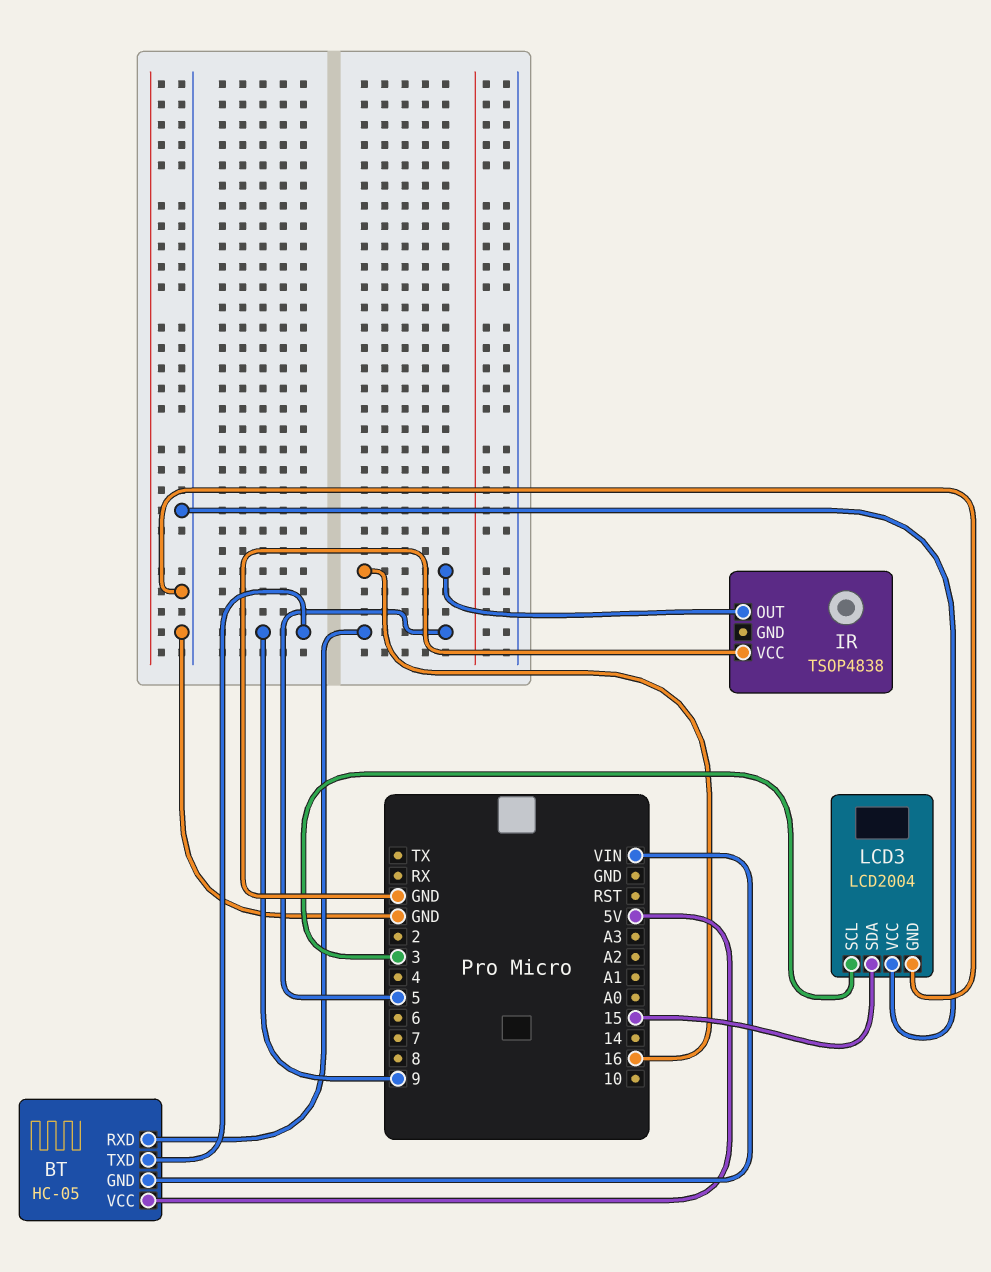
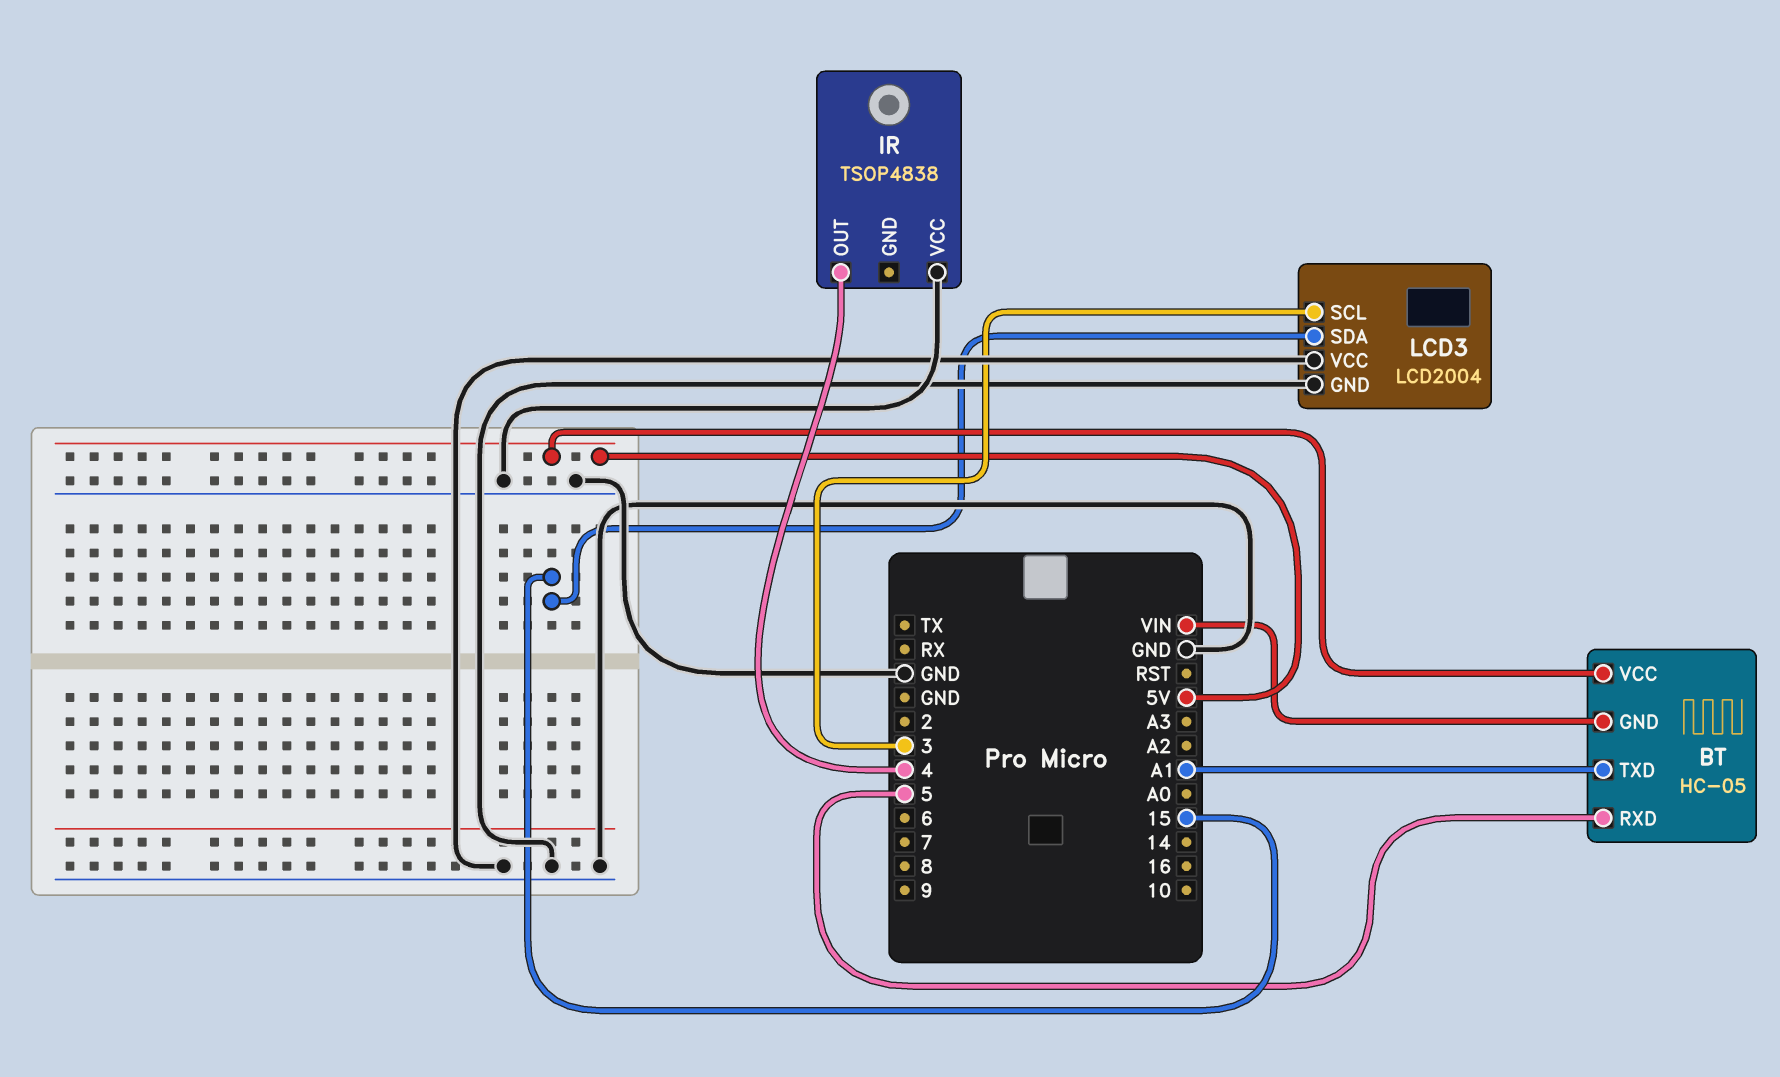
BT pin TXD: 9 -> A1
IR pin OUT: 16 -> 4

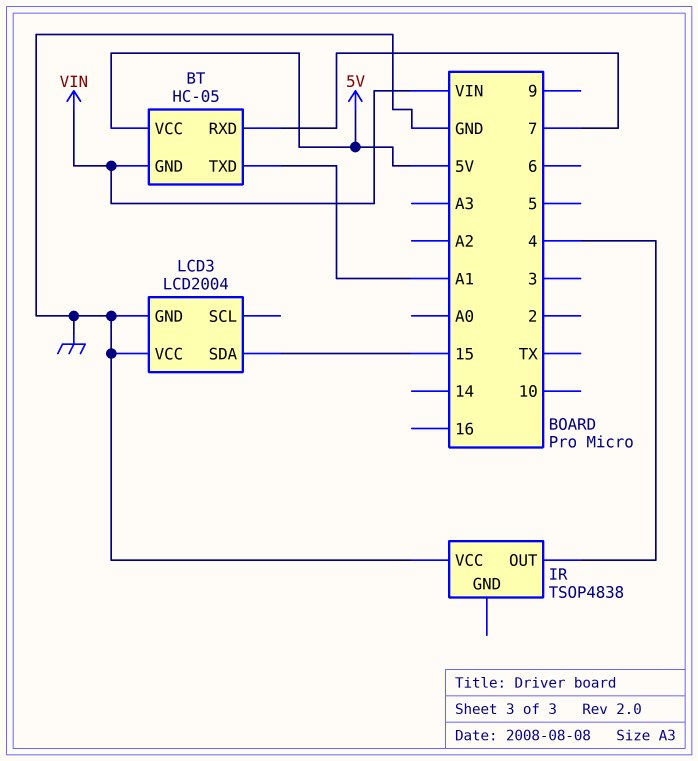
BT pin RXD: 5 -> 7
LCD3 pin SCL: 3 -> none

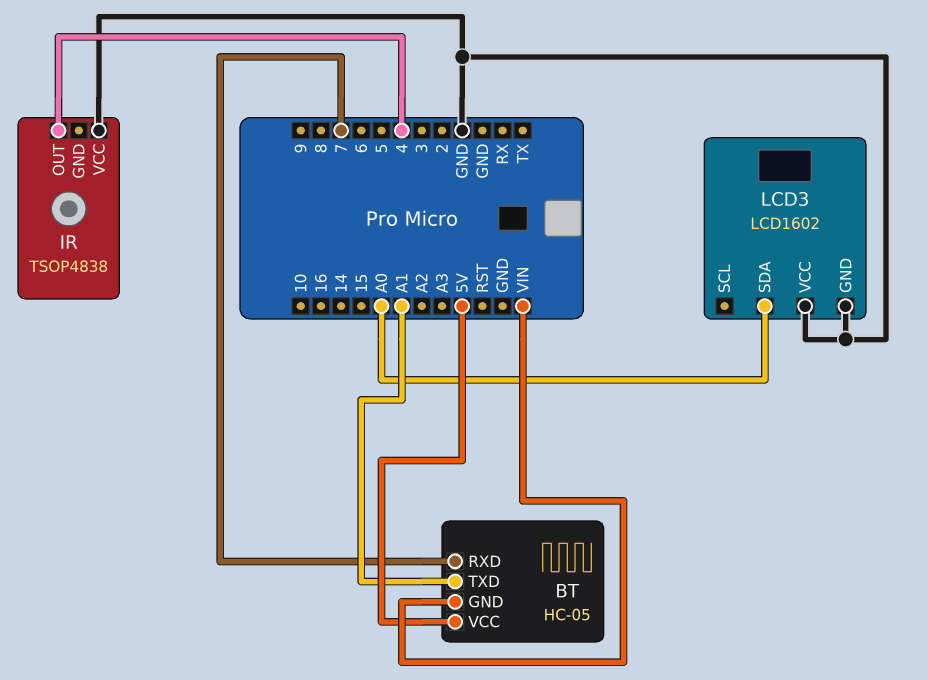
LCD3: LCD2004 -> LCD1602
LCD3 pin SDA: 15 -> A0

